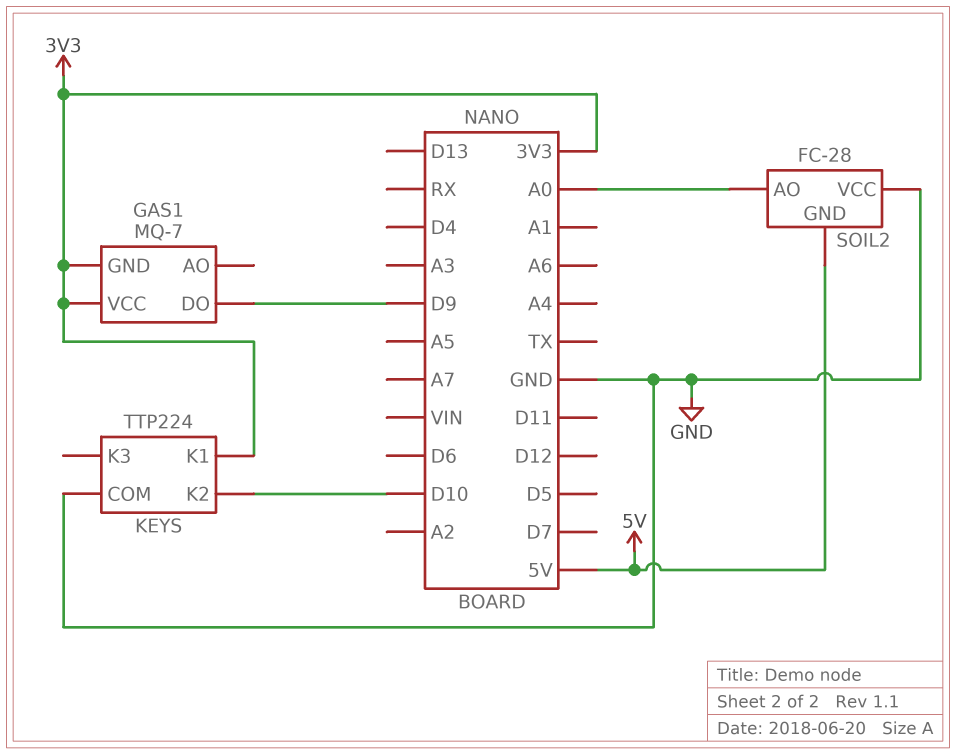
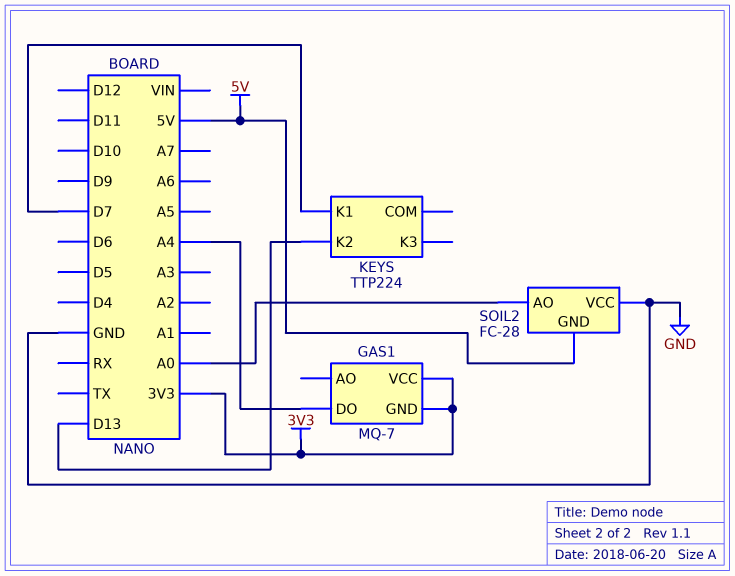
GAS1 pin DO: D9 -> A4
KEYS pin COM: GND -> none
KEYS pin K1: 3V3 -> D7
KEYS pin K2: D10 -> D13

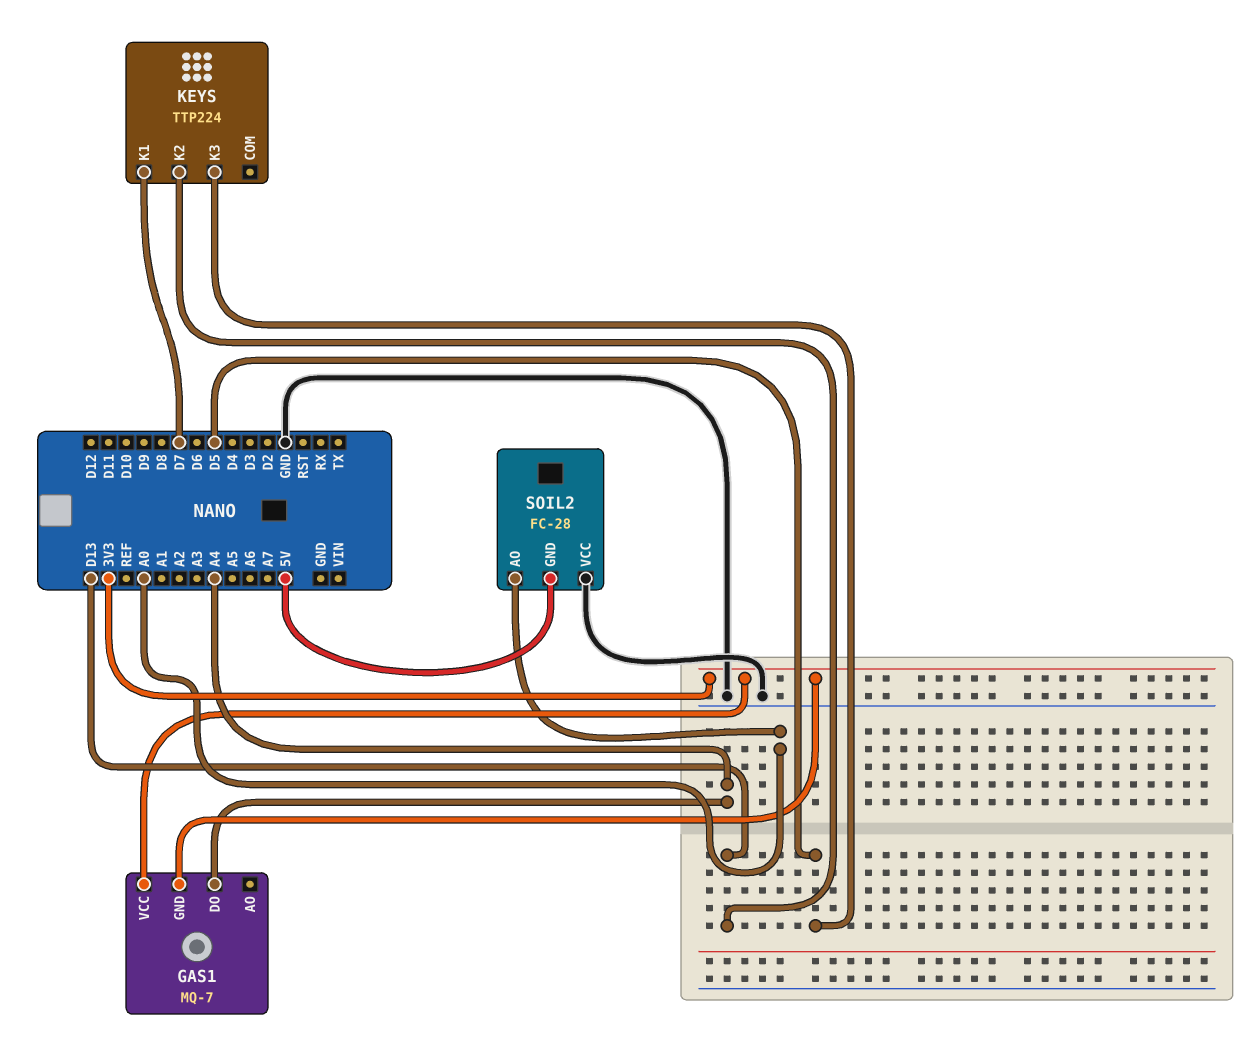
KEYS pin K3: none -> D5

